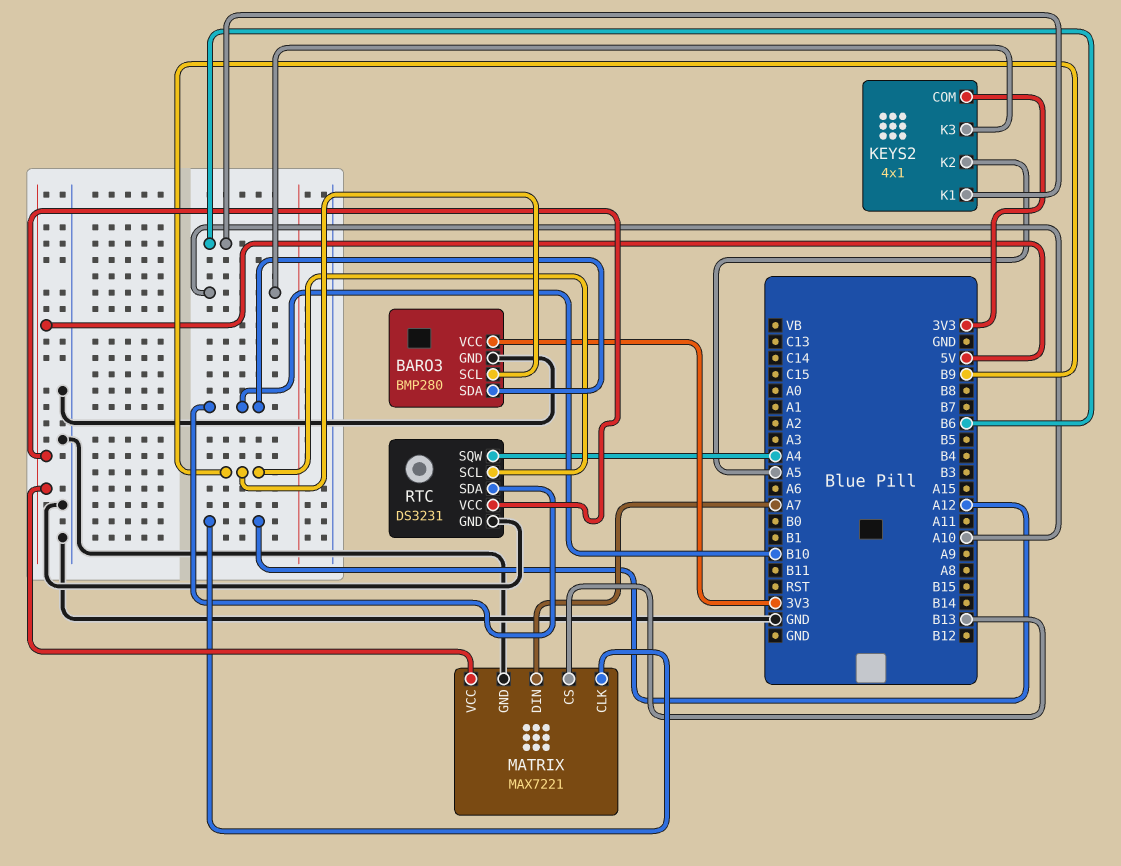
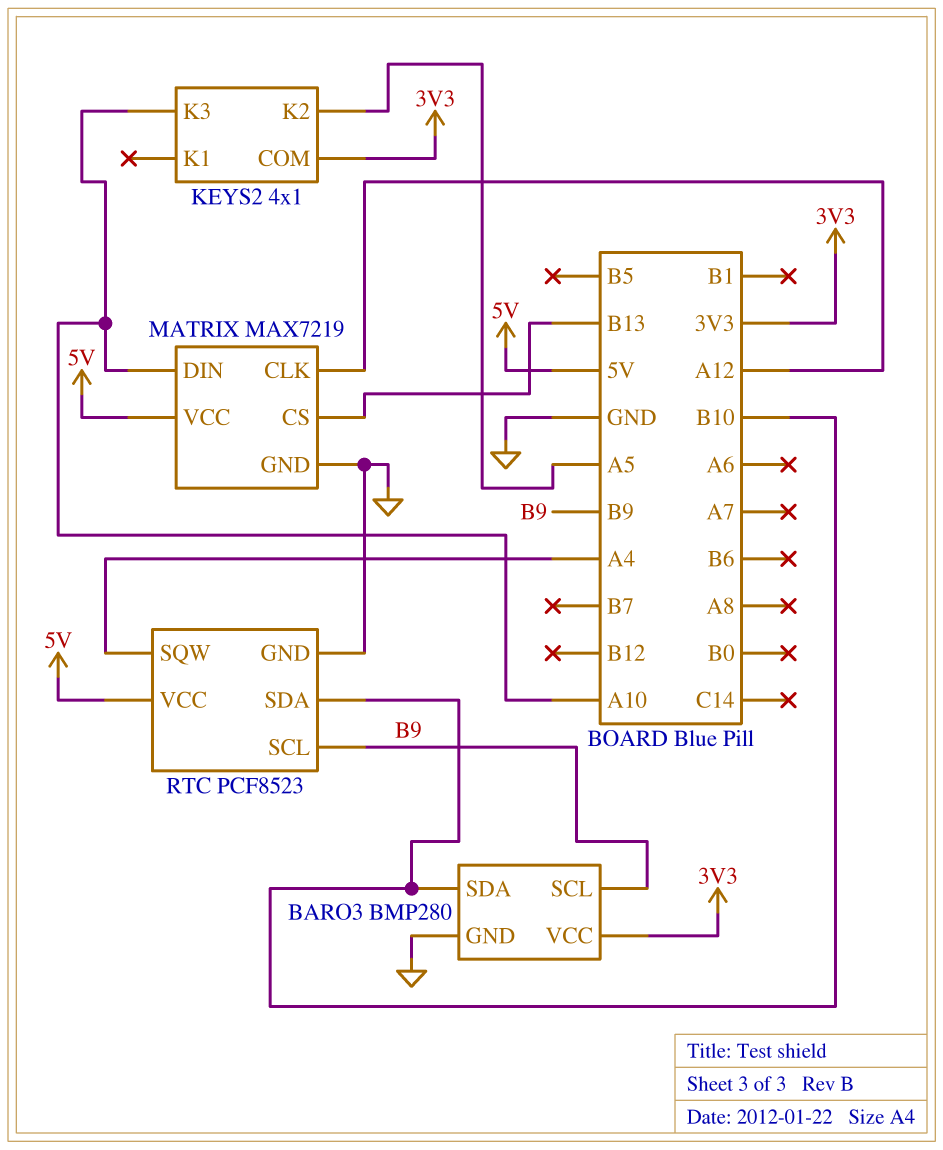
KEYS2 pin K1: B6 -> none
MATRIX: MAX7221 -> MAX7219
MATRIX pin DIN: A7 -> A10
RTC: DS3231 -> PCF8523

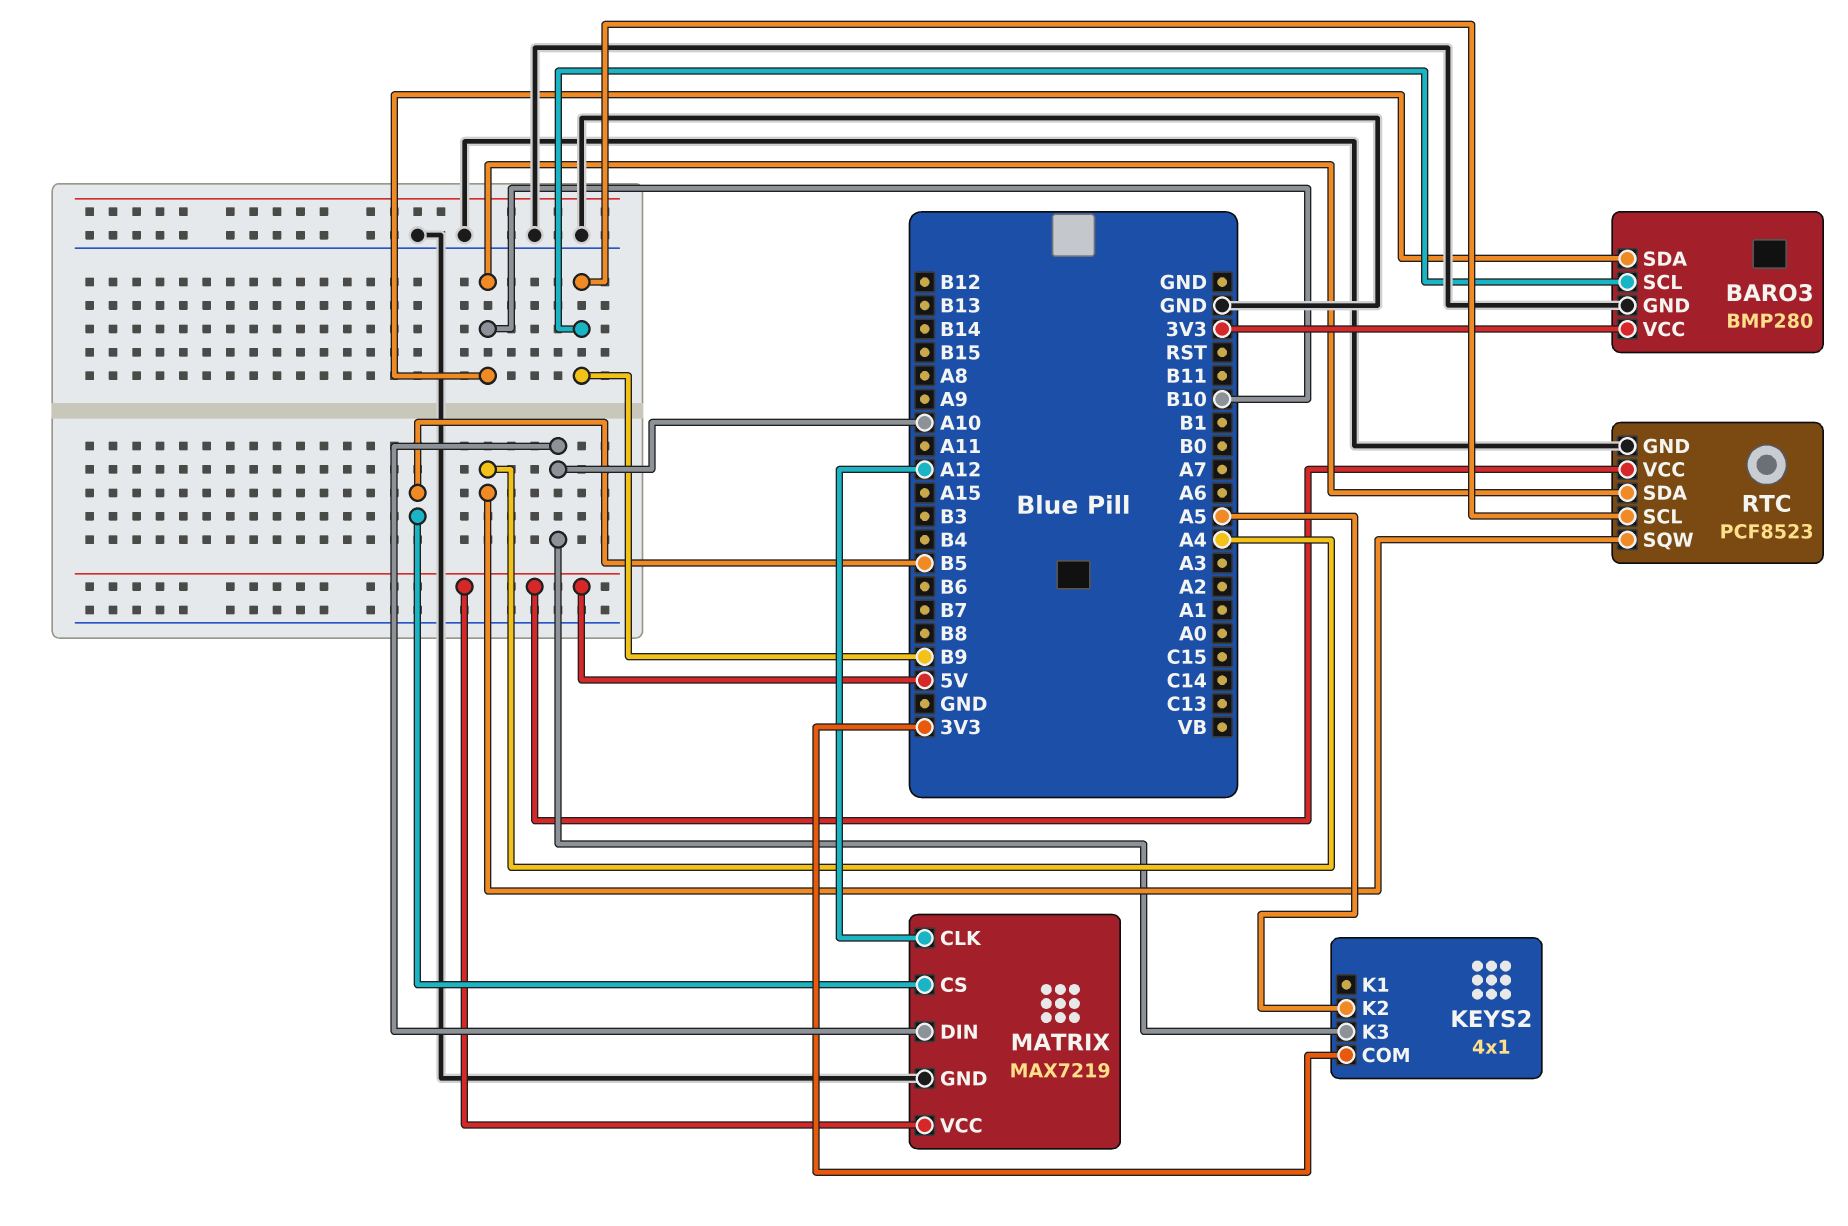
MATRIX pin CS: B13 -> B5

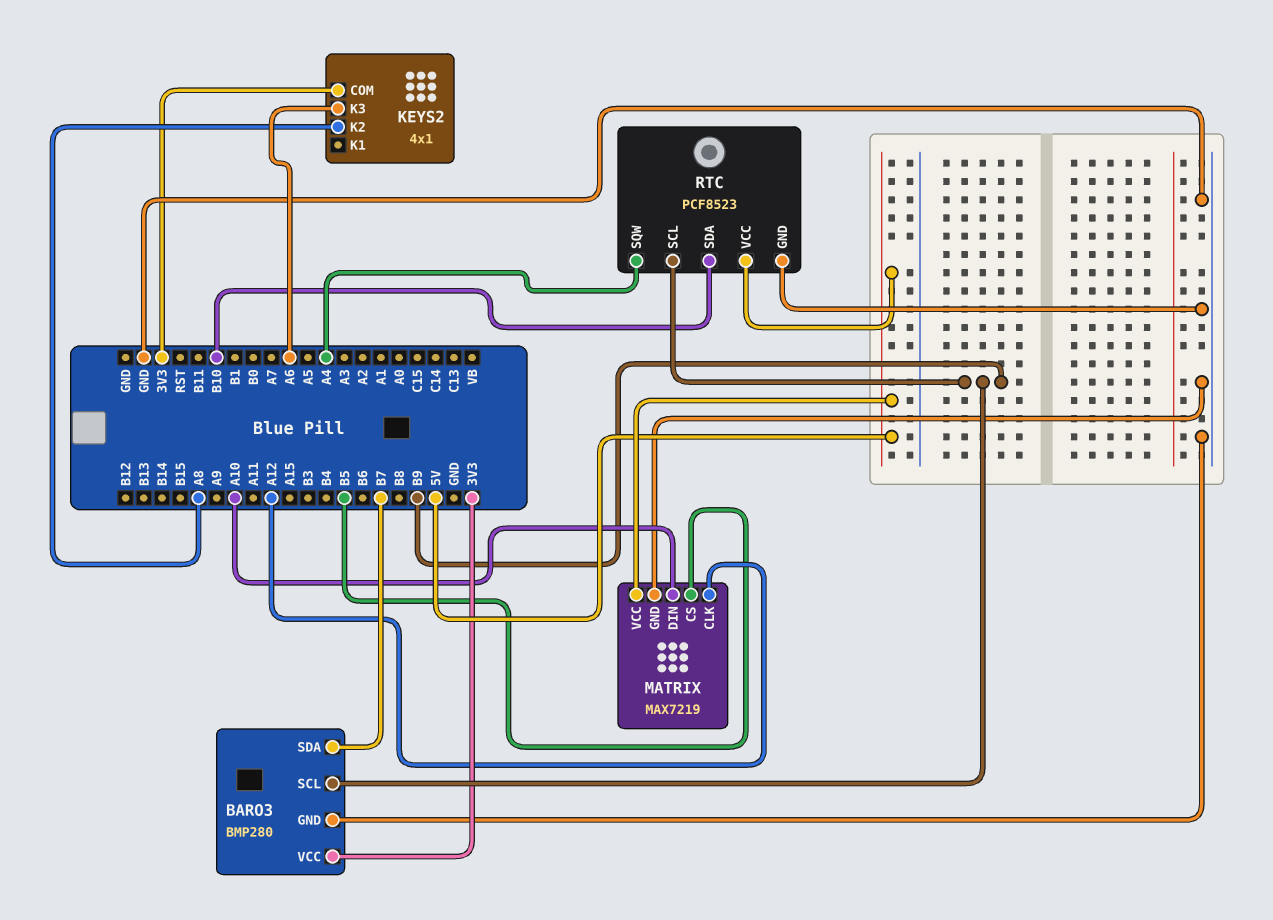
BARO3 pin SDA: B10 -> B7
KEYS2 pin K2: A5 -> A8
KEYS2 pin K3: A10 -> A6

